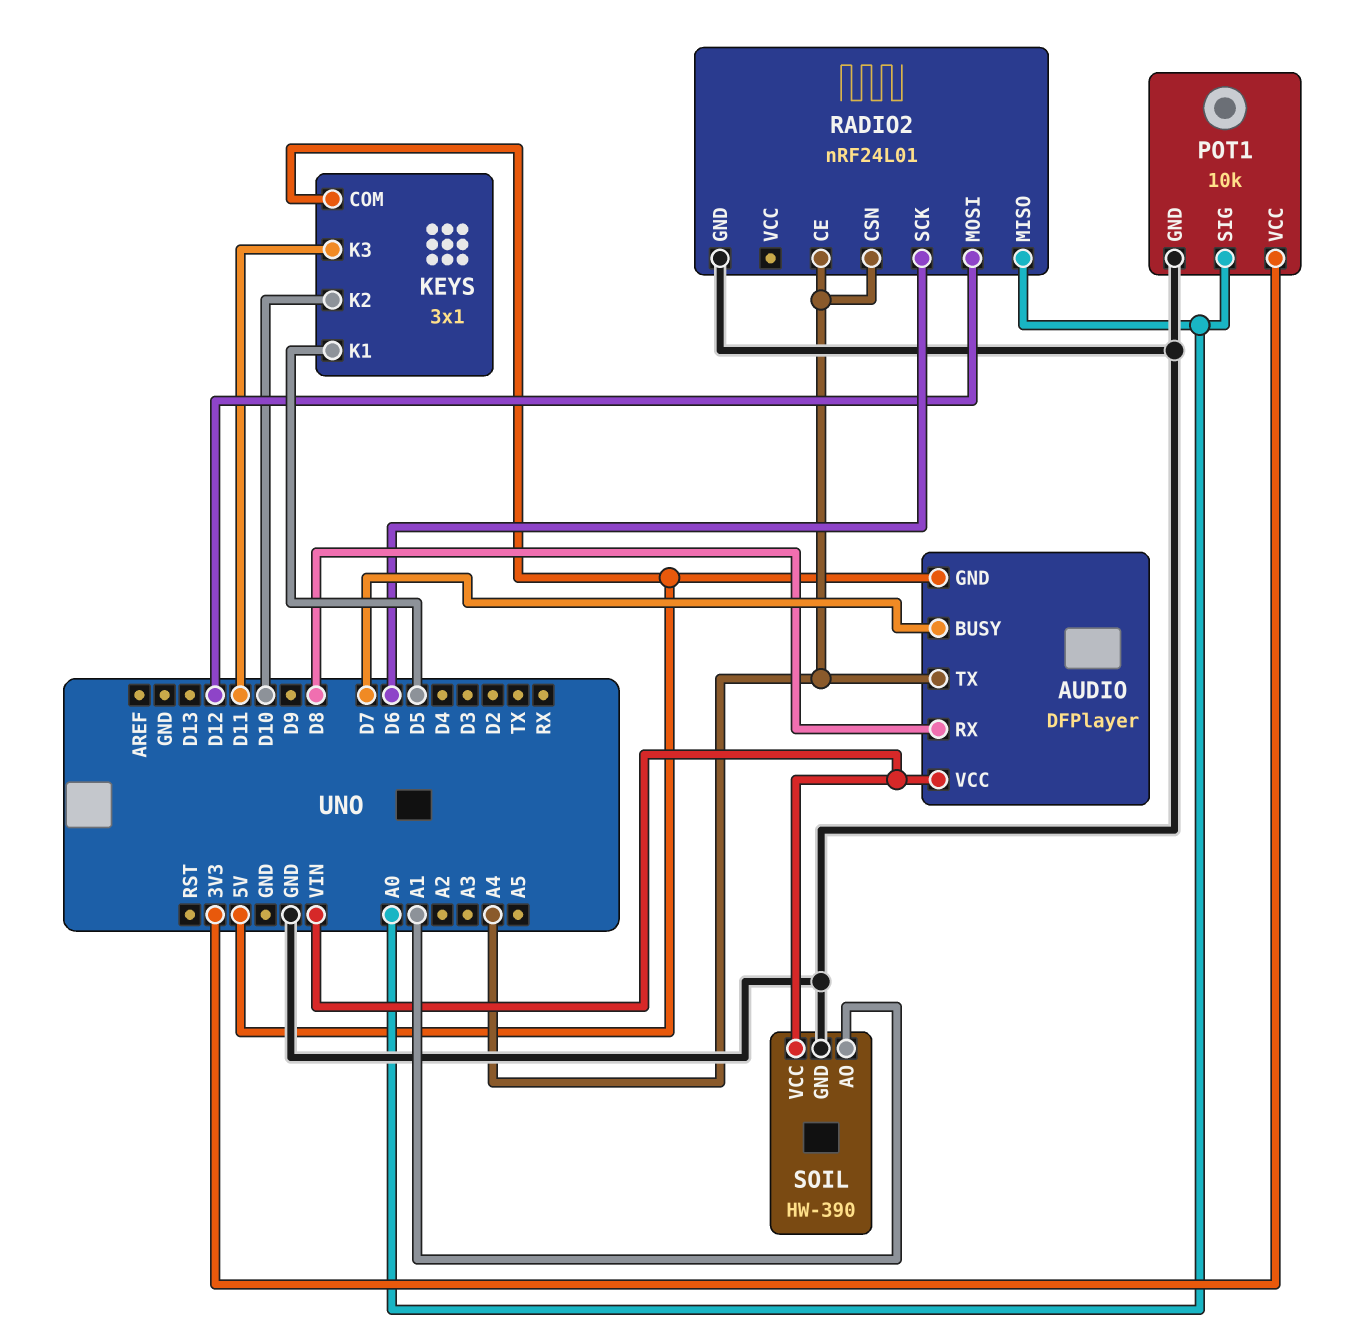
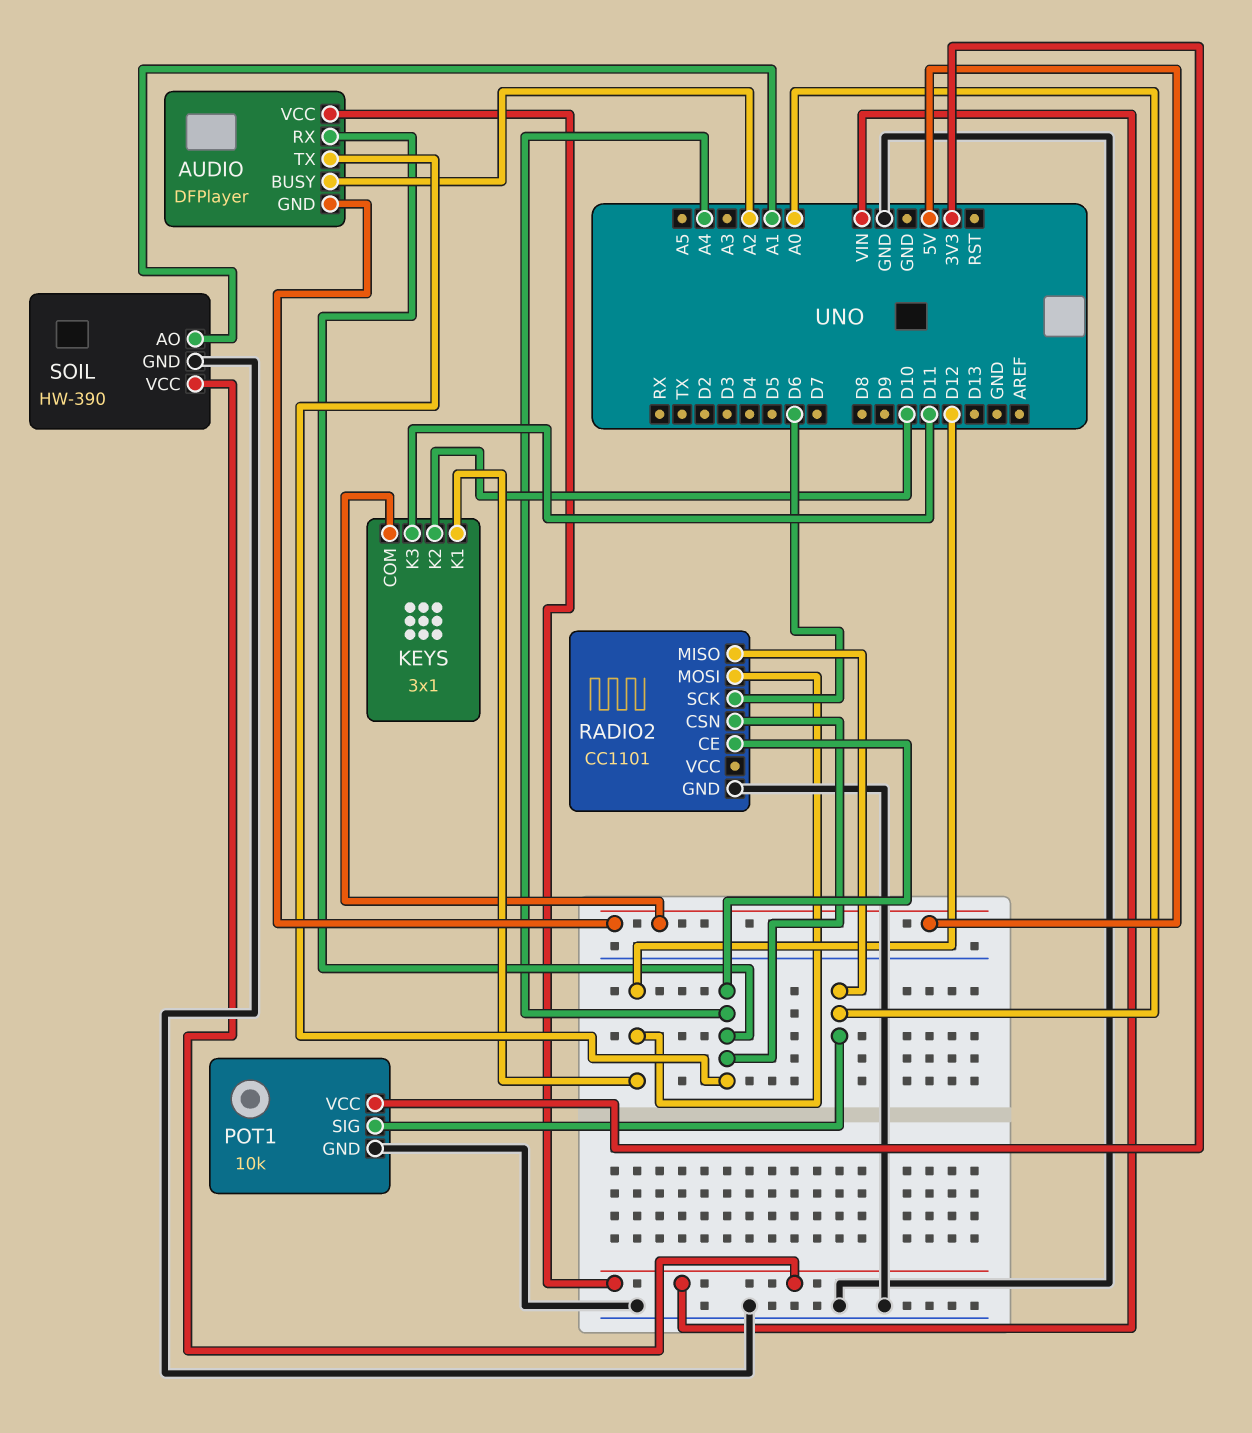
AUDIO pin BUSY: D7 -> A2
AUDIO pin RX: D8 -> A4
KEYS pin K1: D5 -> D12
RADIO2: nRF24L01 -> CC1101

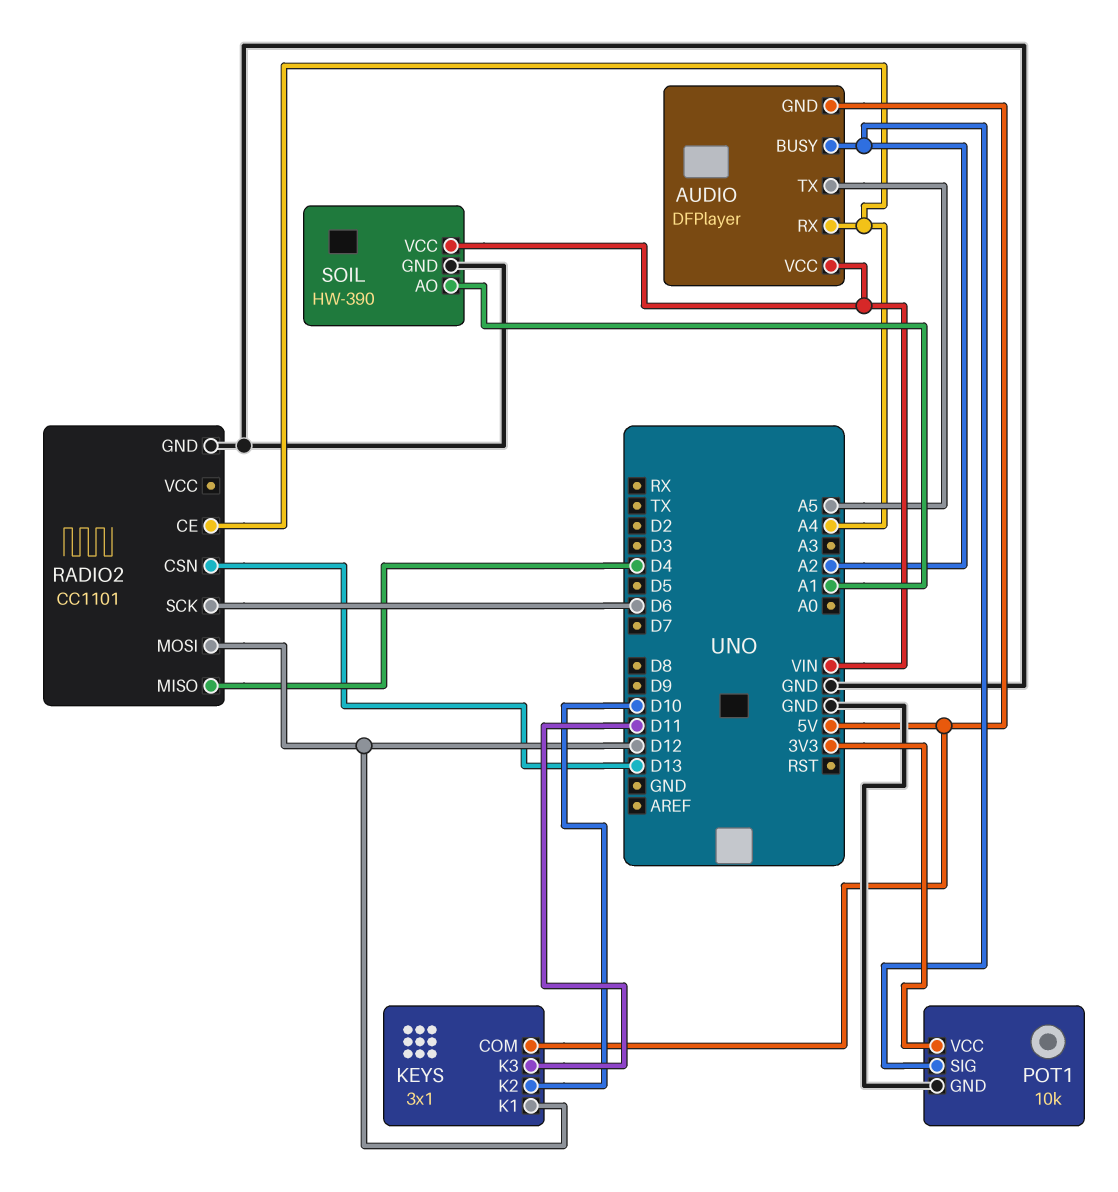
AUDIO pin TX: A4 -> A5
POT1 pin SIG: A0 -> A2
RADIO2 pin CSN: A4 -> D13
RADIO2 pin MISO: A0 -> D4

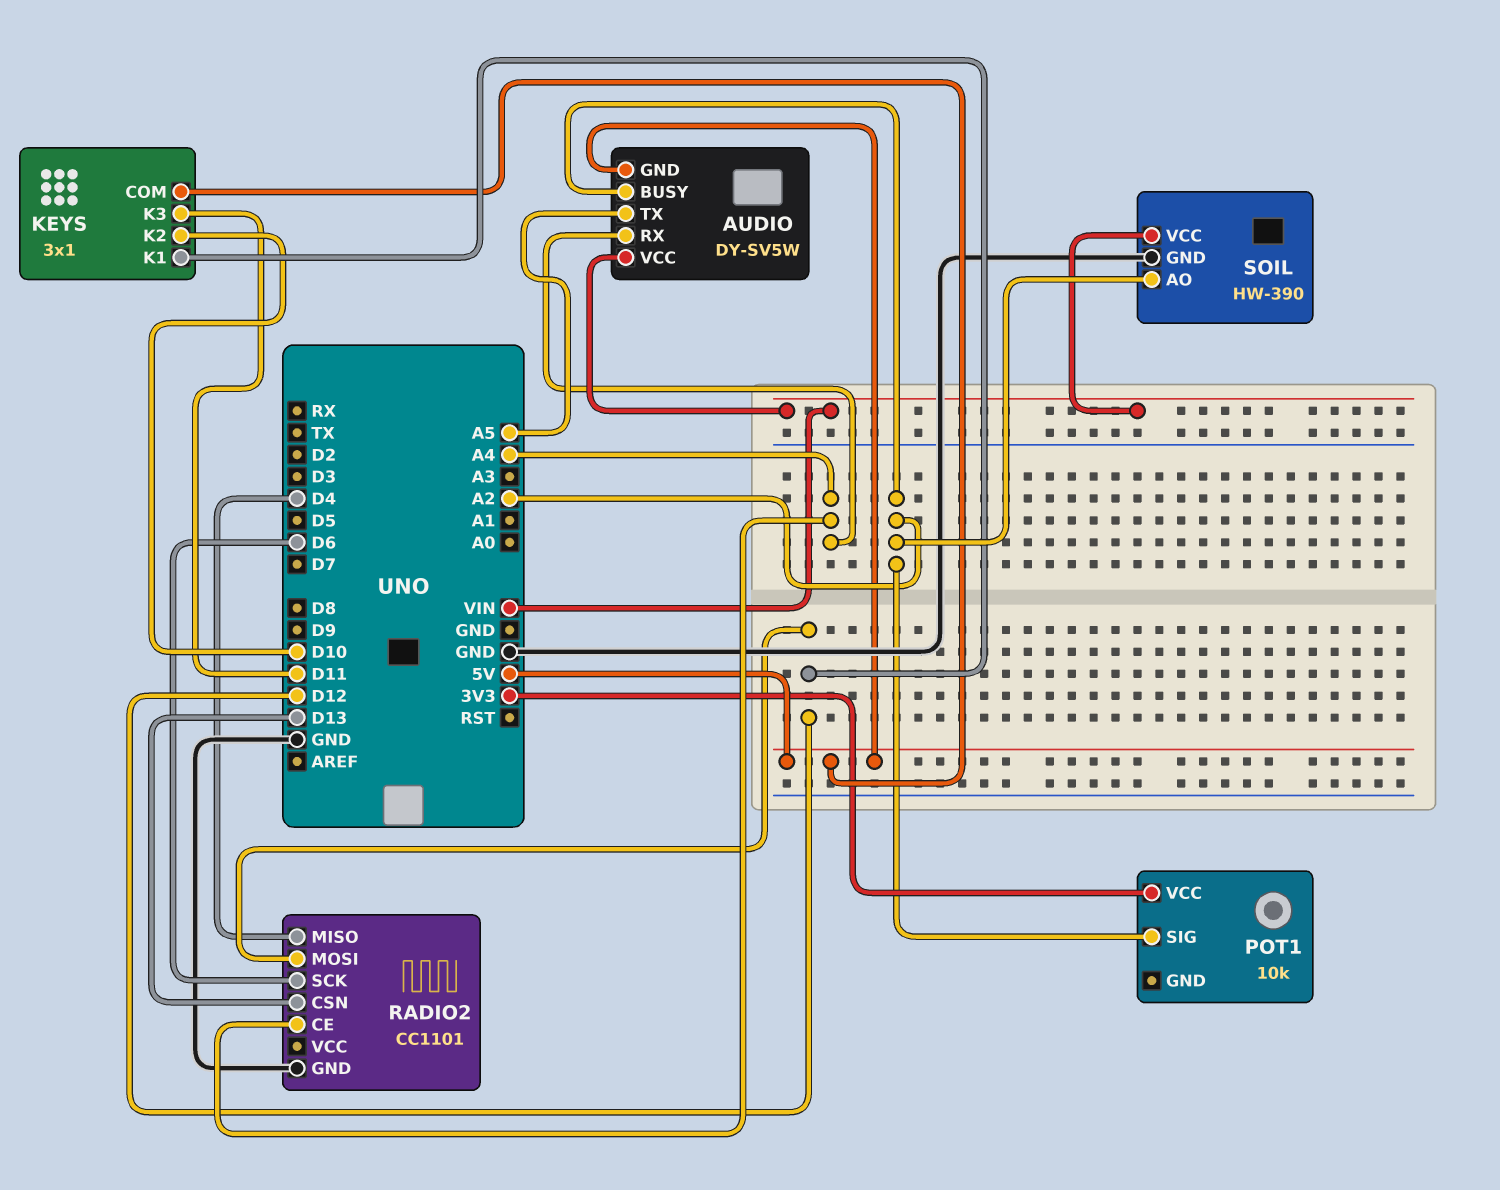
AUDIO: DFPlayer -> DY-SV5W
POT1 pin GND: GND -> none
SOIL pin AO: A1 -> A2

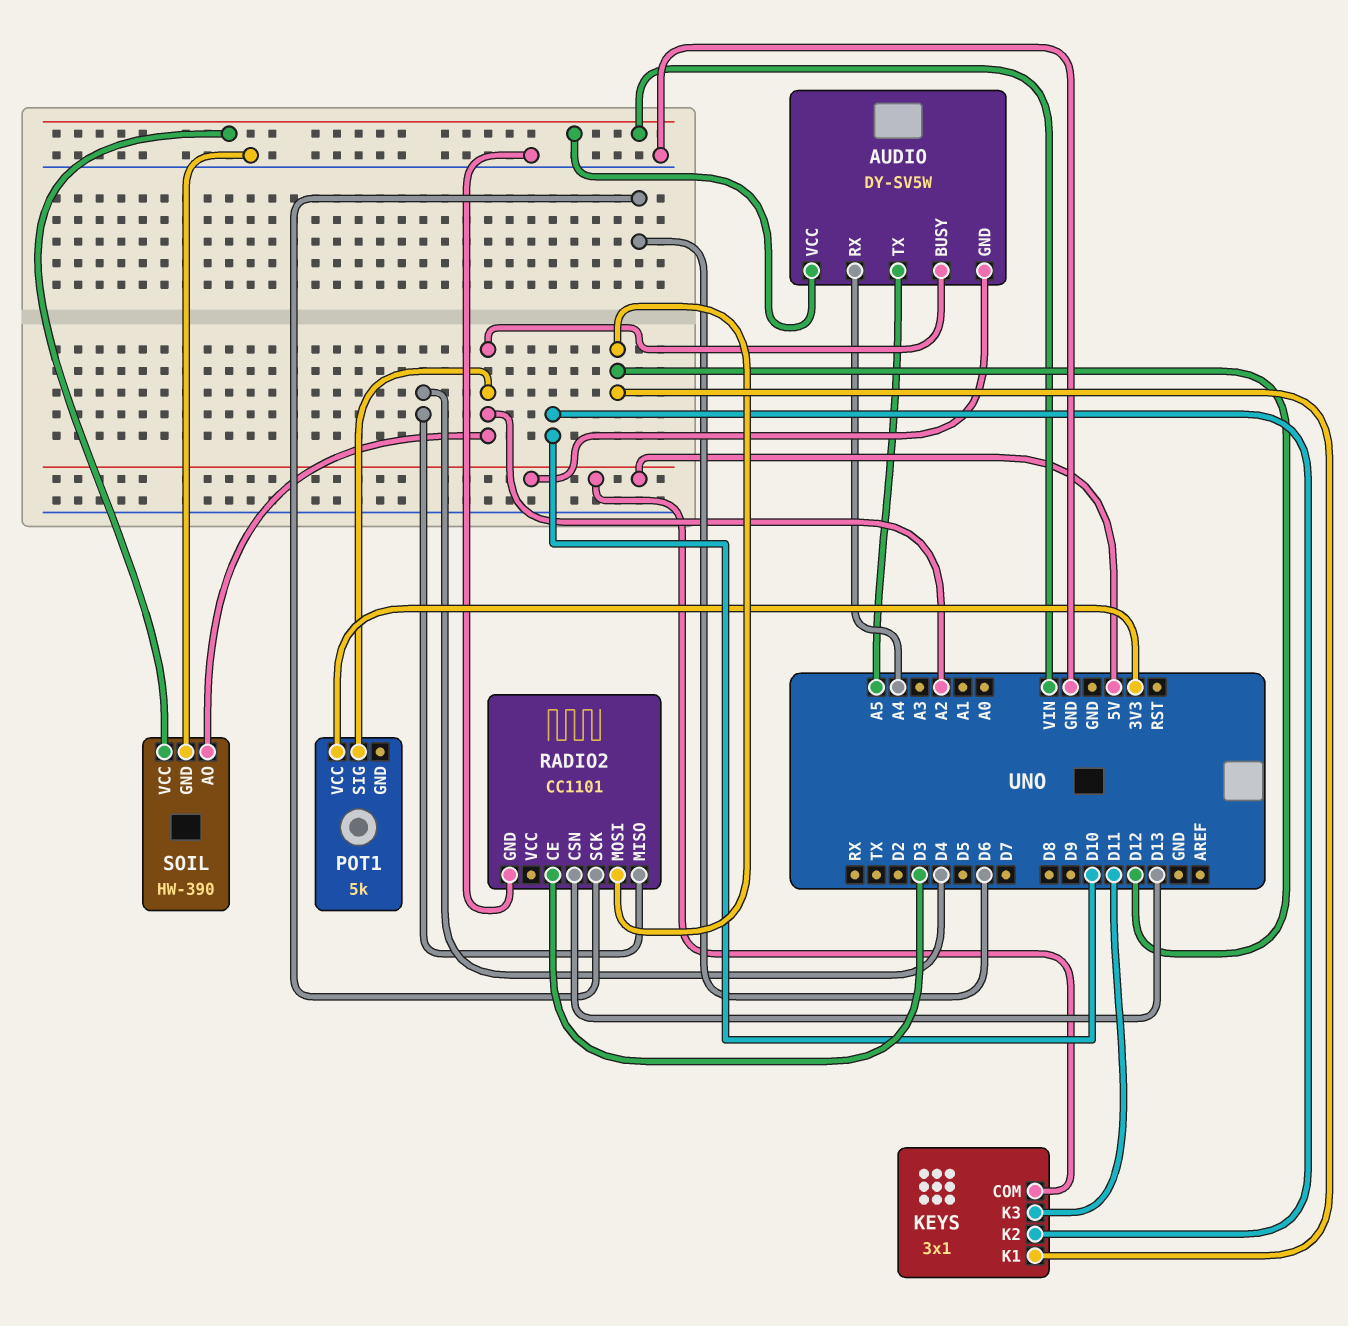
POT1: 10k -> 5k
RADIO2 pin CE: A4 -> D3

